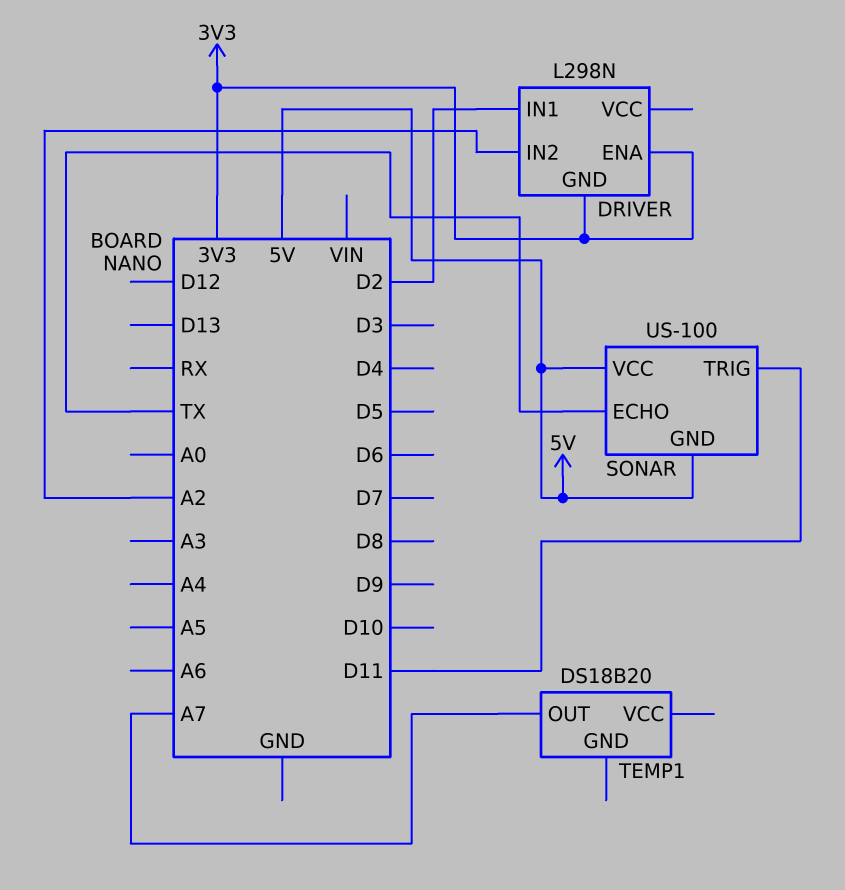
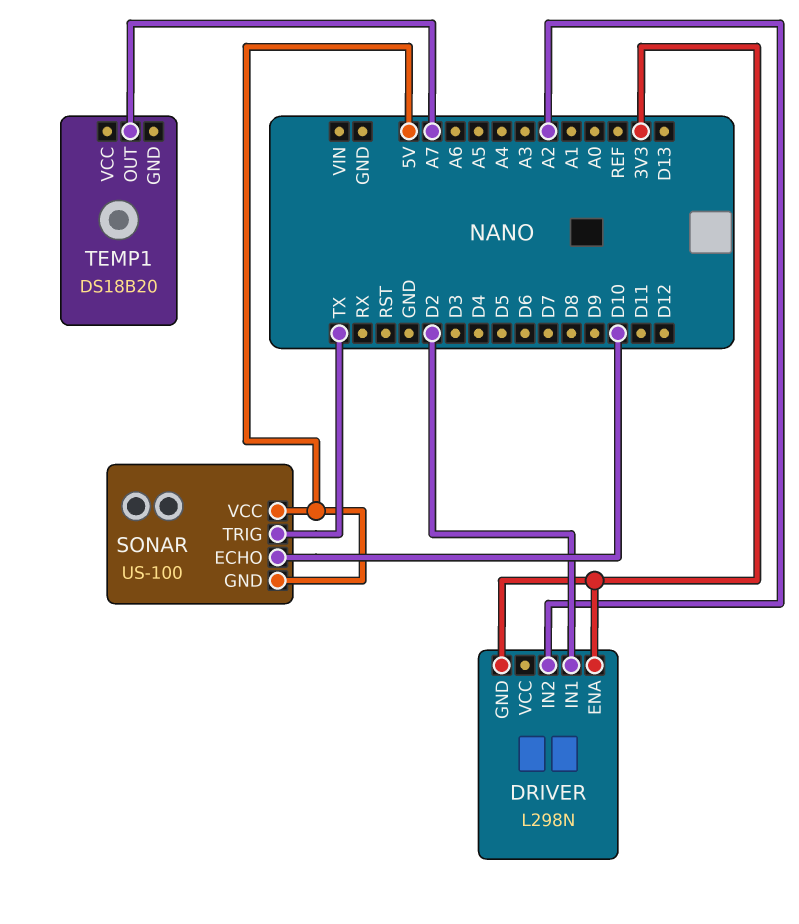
SONAR pin ECHO: TX -> D10
SONAR pin TRIG: D11 -> TX

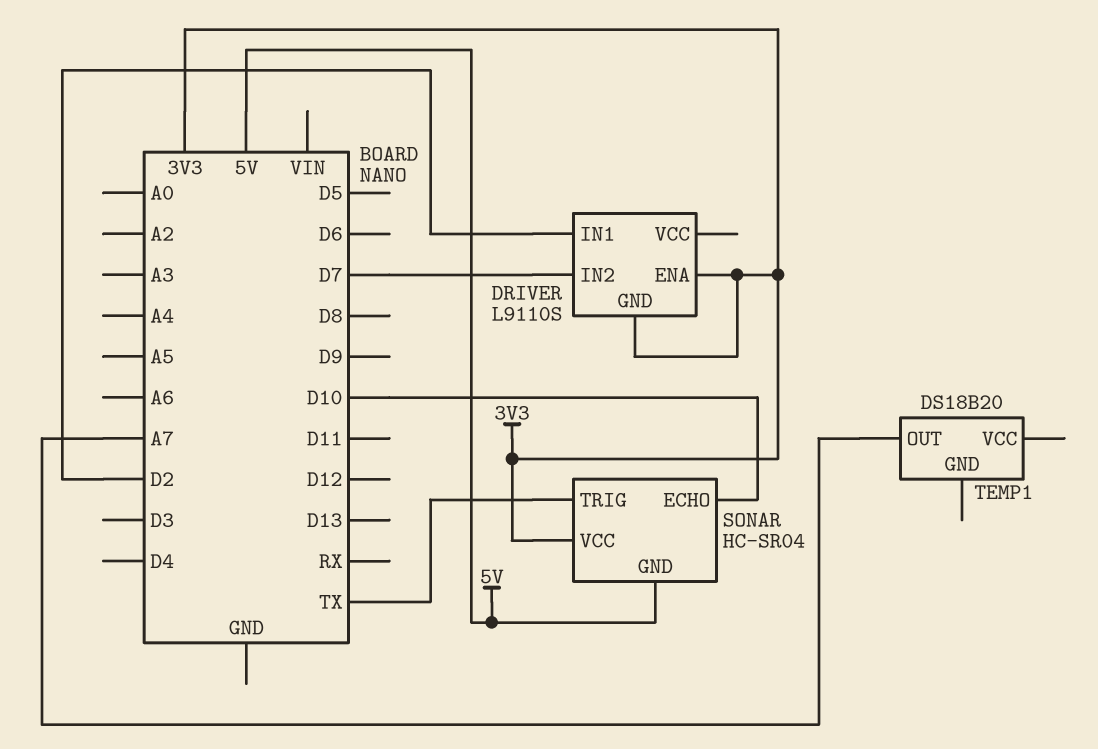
DRIVER: L298N -> L9110S
DRIVER pin IN2: A2 -> D7
SONAR: US-100 -> HC-SR04
SONAR pin VCC: 5V -> 3V3

